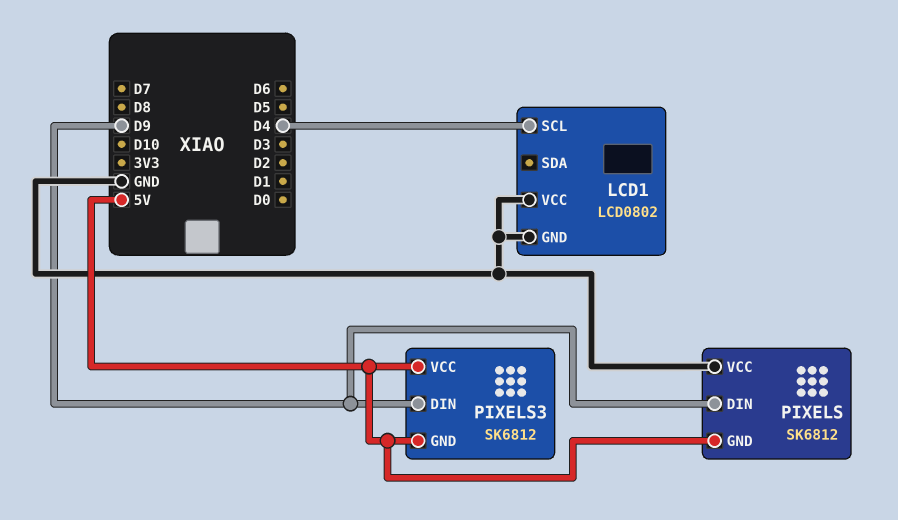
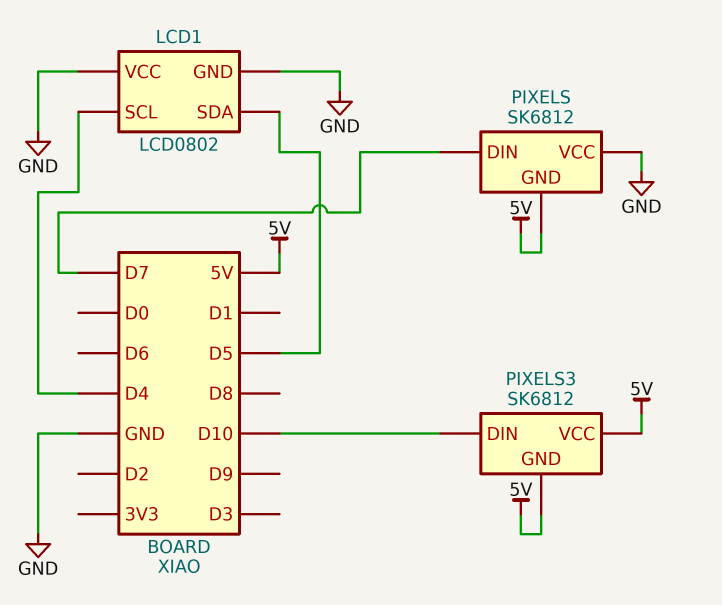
LCD1 pin SDA: none -> D5
PIXELS pin DIN: D9 -> D7
PIXELS3 pin DIN: D9 -> D10

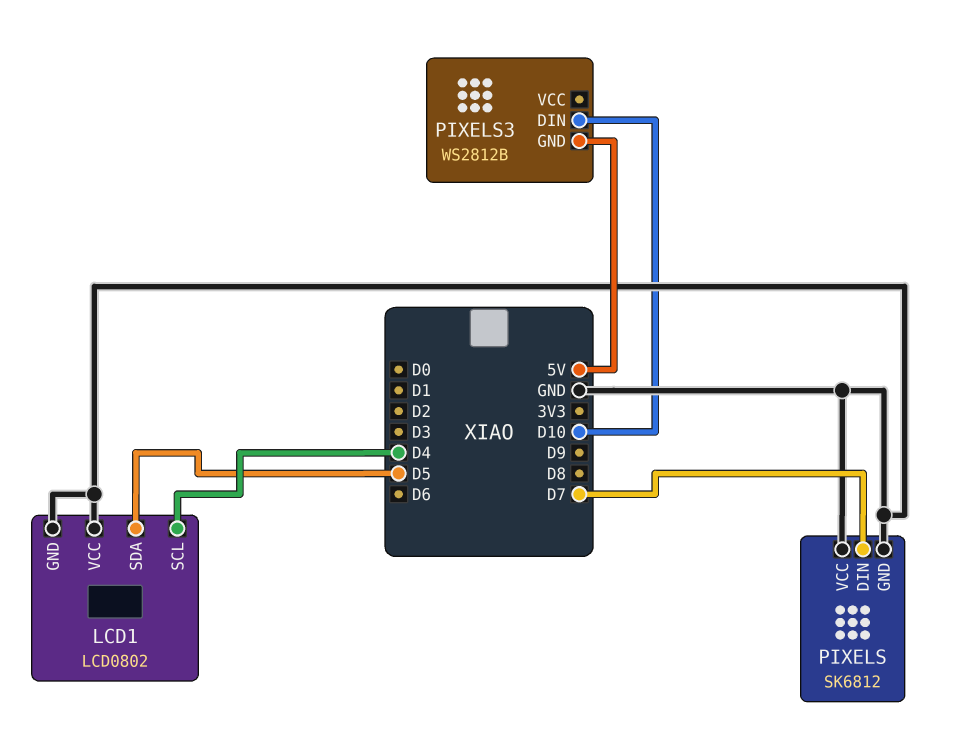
PIXELS pin GND: 5V -> GND
PIXELS3: SK6812 -> WS2812B
PIXELS3 pin VCC: 5V -> none

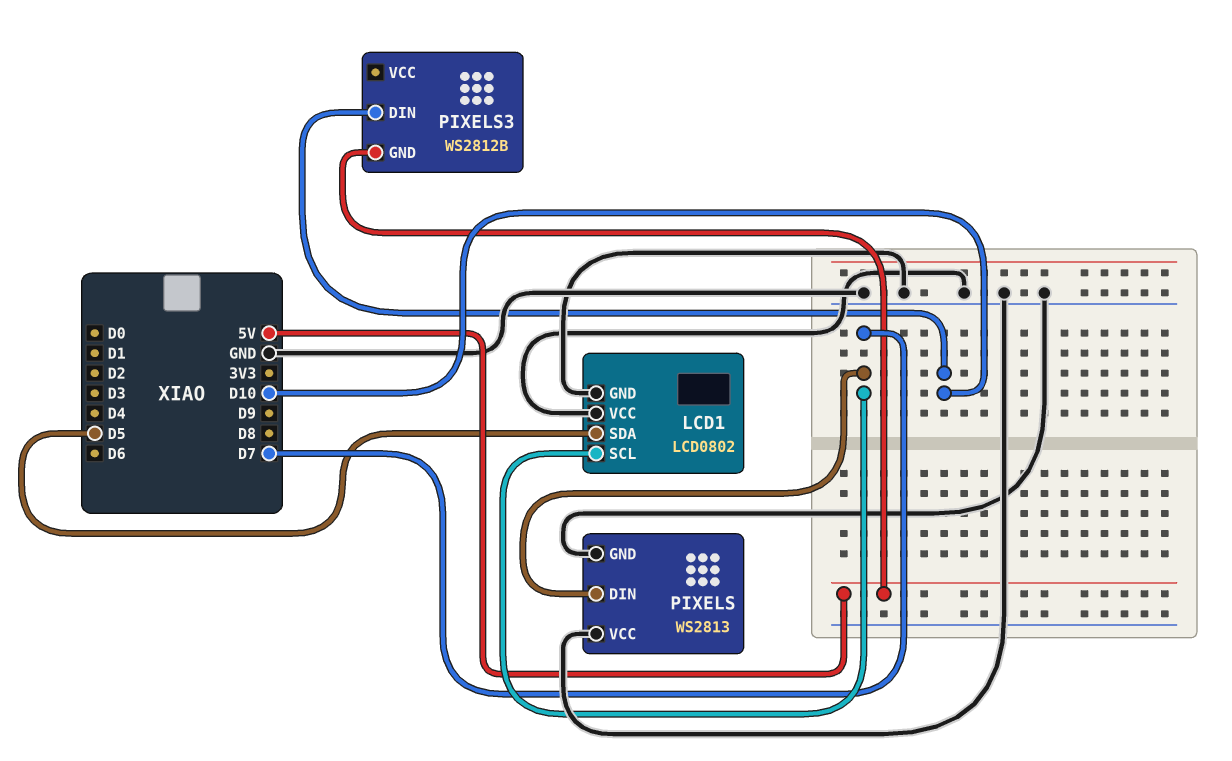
LCD1 pin SCL: D4 -> D7
PIXELS: SK6812 -> WS2813

